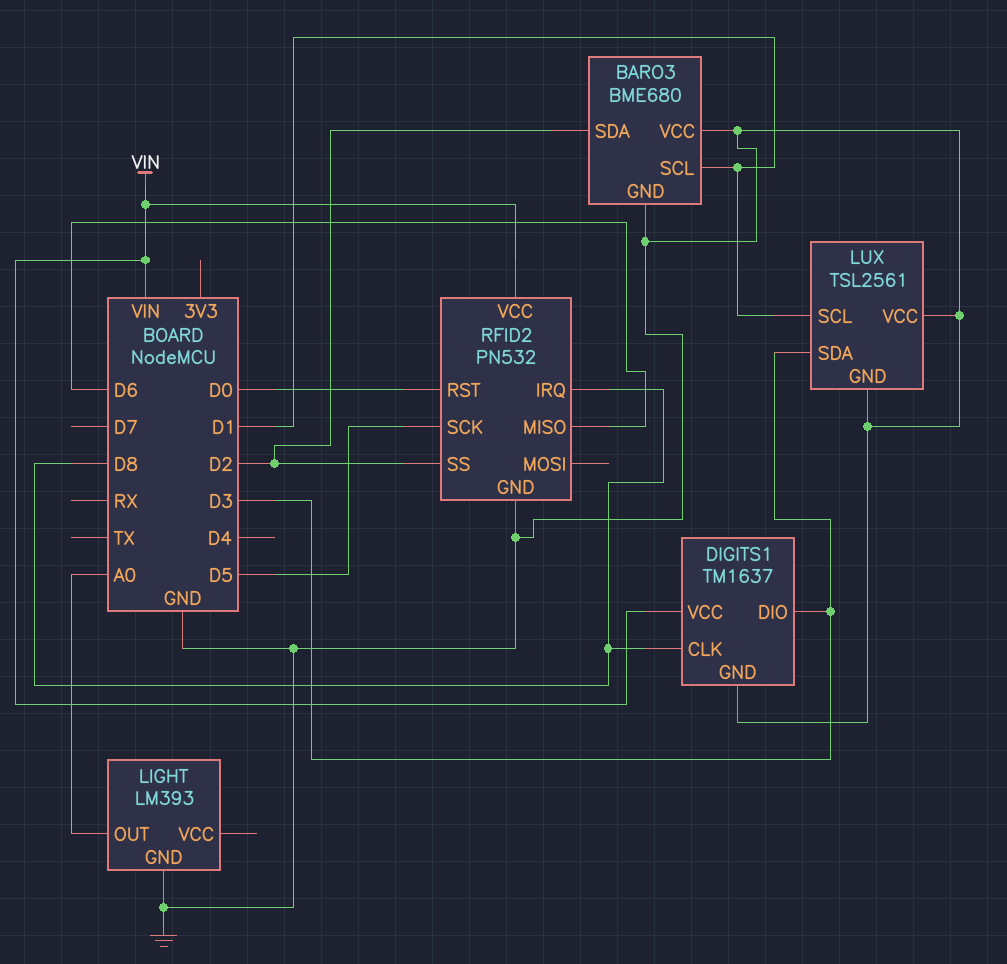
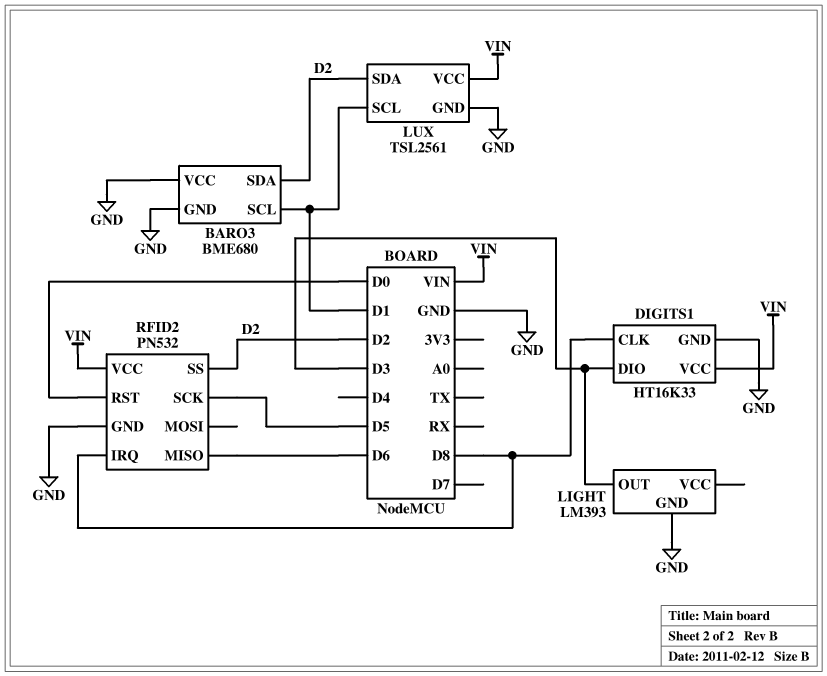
DIGITS1: TM1637 -> HT16K33
LIGHT pin OUT: A0 -> D3
LUX pin SDA: D3 -> D2
LUX pin VCC: GND -> VIN

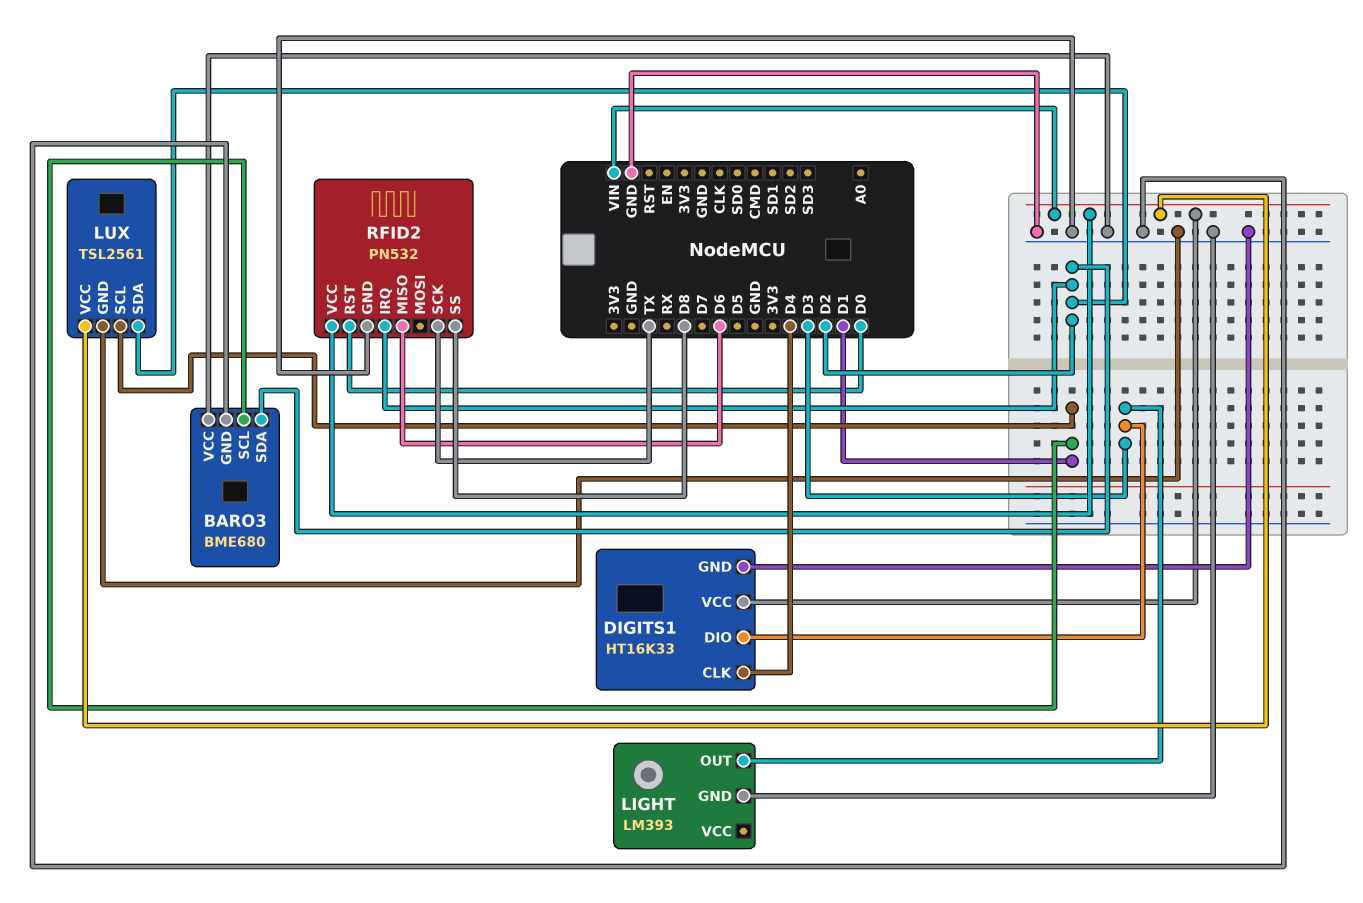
DIGITS1 pin CLK: D8 -> D4
RFID2 pin IRQ: D8 -> D2
RFID2 pin SCK: D5 -> TX
RFID2 pin SS: D2 -> D8

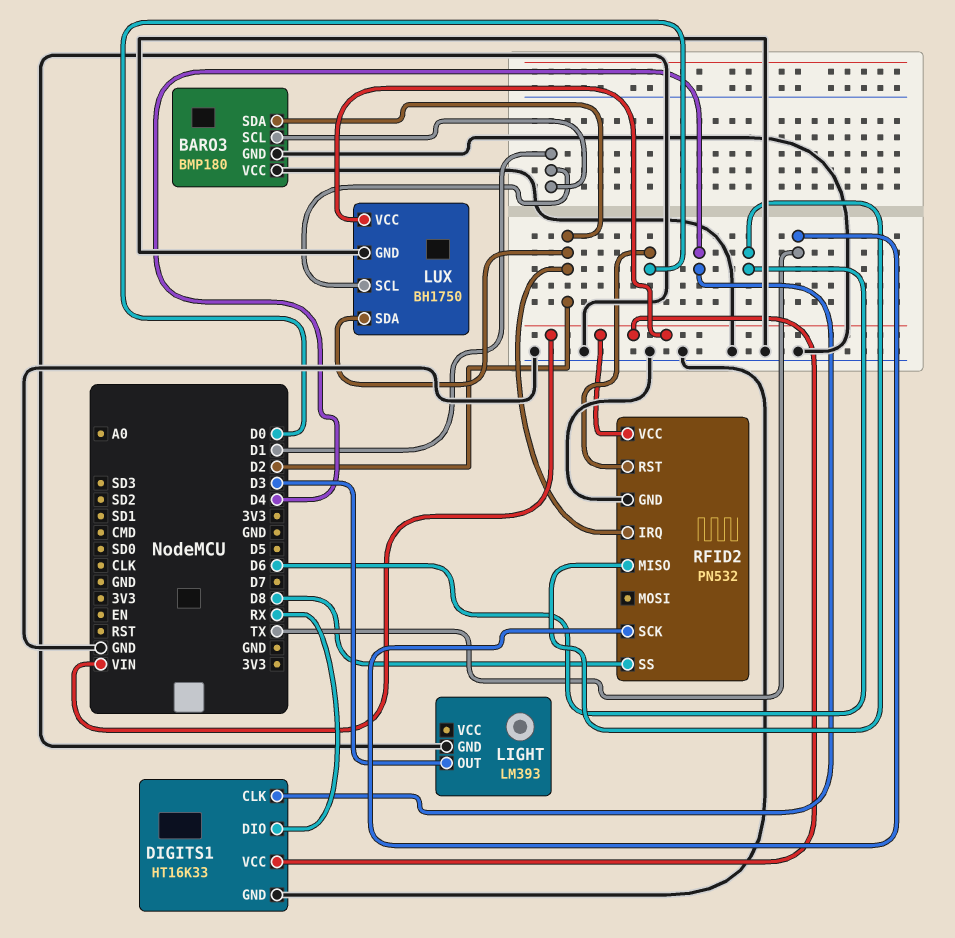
BARO3: BME680 -> BMP180
DIGITS1 pin DIO: D3 -> RX
LUX: TSL2561 -> BH1750

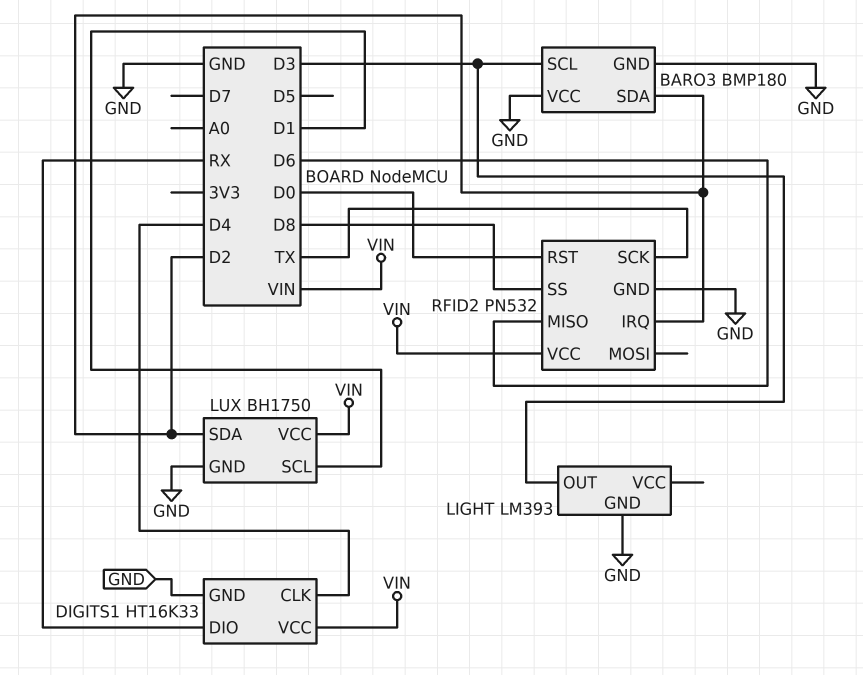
BARO3 pin SCL: D1 -> D3

